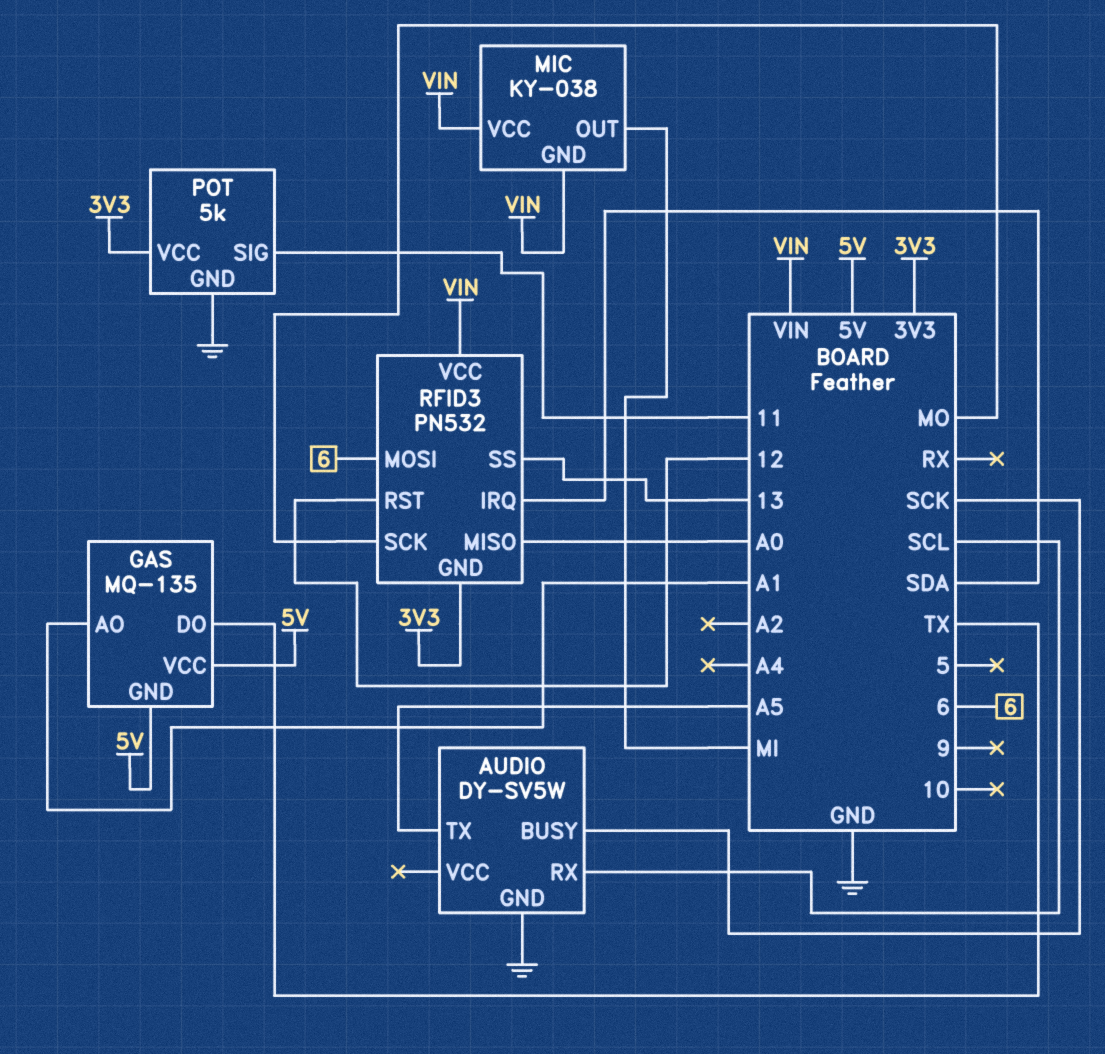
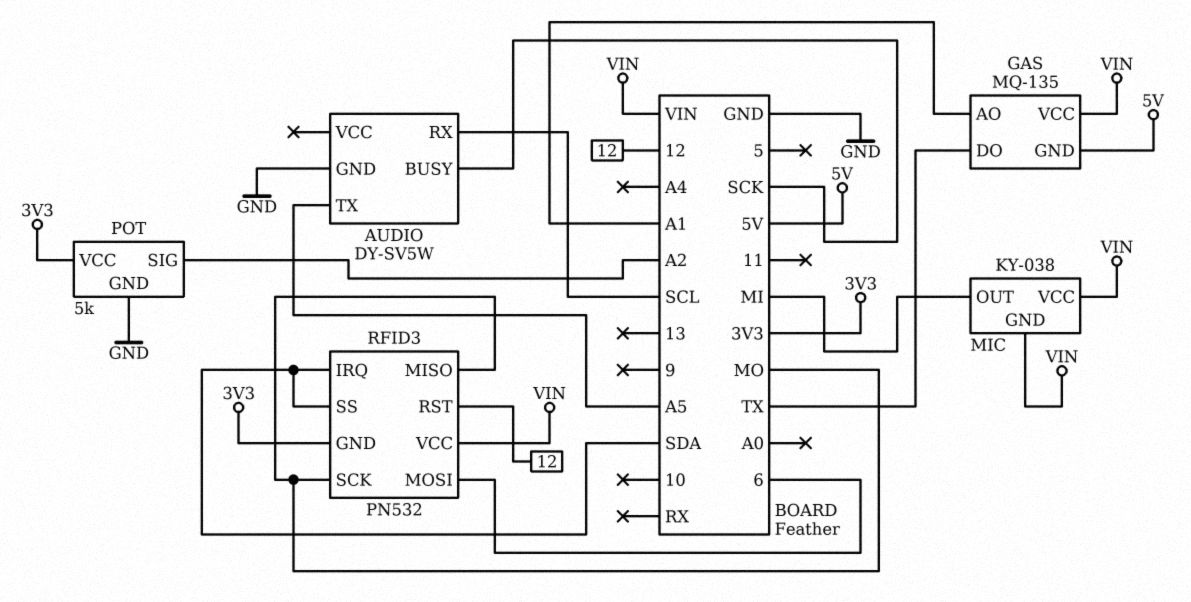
GAS pin VCC: 5V -> VIN
POT pin SIG: 11 -> A2
RFID3 pin MISO: A0 -> MO
RFID3 pin SS: 13 -> SDA

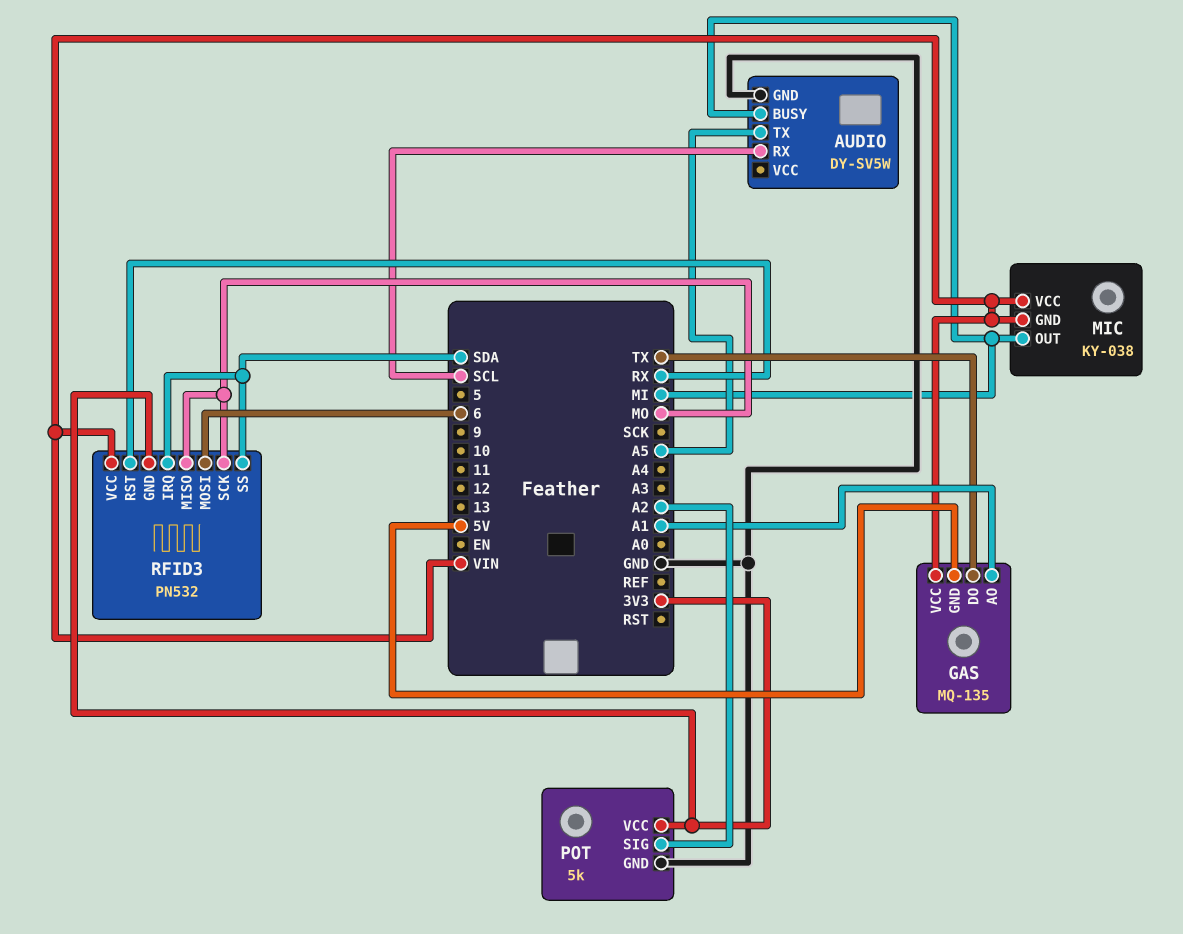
AUDIO pin BUSY: SCK -> MI
RFID3 pin RST: 12 -> RX

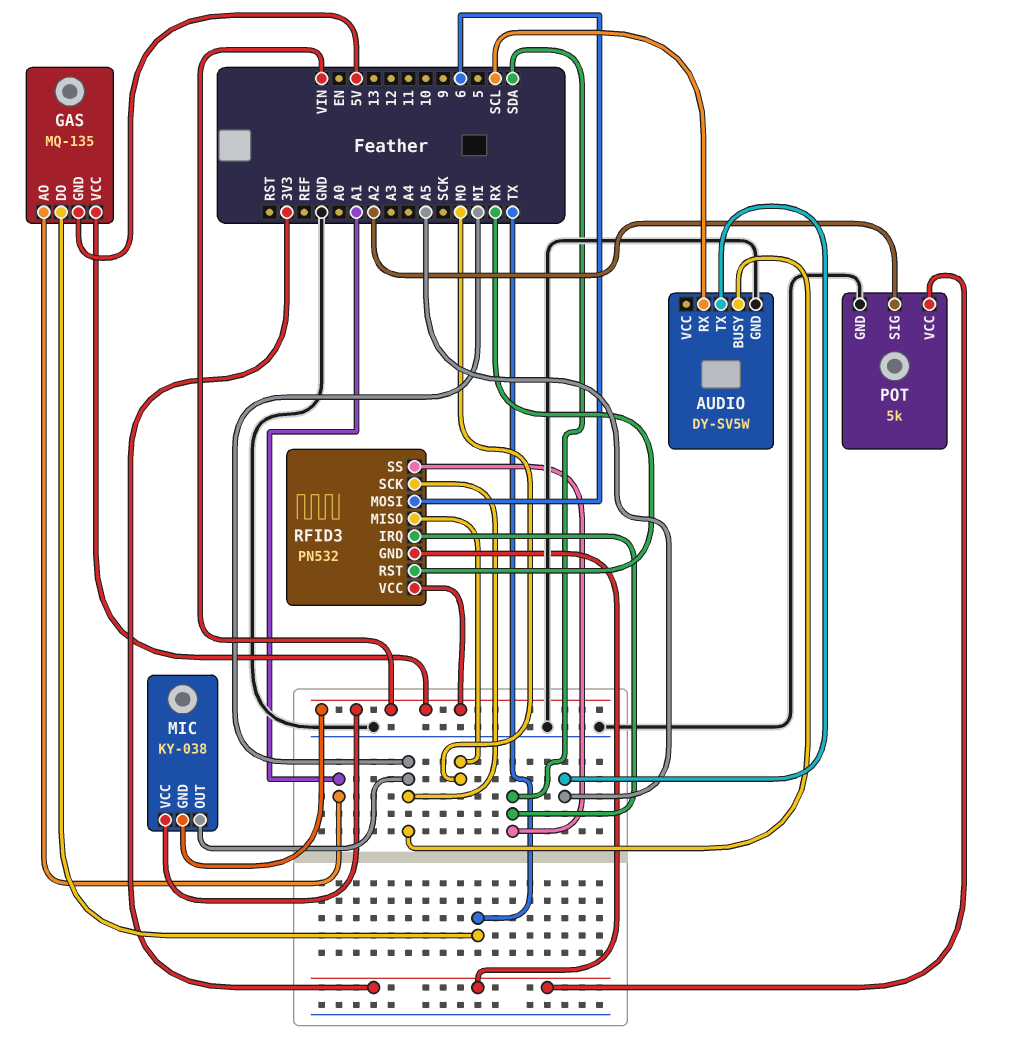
RFID3 pin SCK: MO -> MI

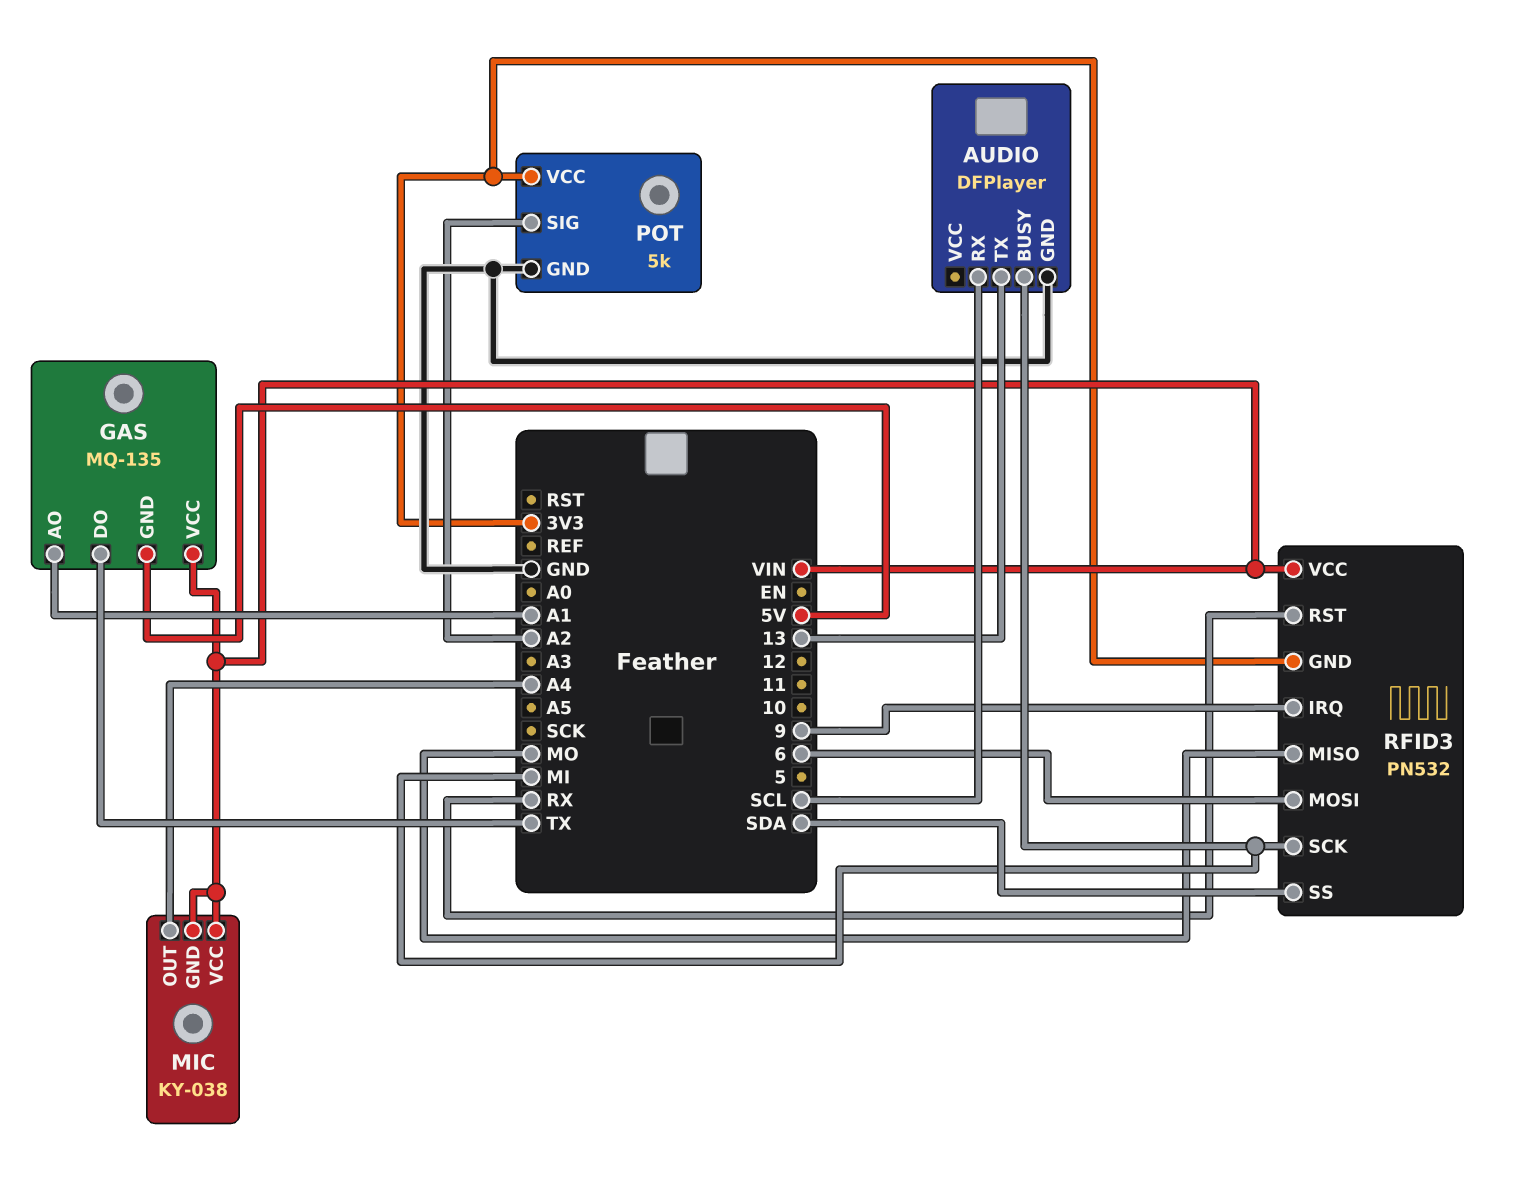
AUDIO: DY-SV5W -> DFPlayer
AUDIO pin TX: A5 -> 13
MIC pin OUT: MI -> A4
RFID3 pin IRQ: SDA -> 9

